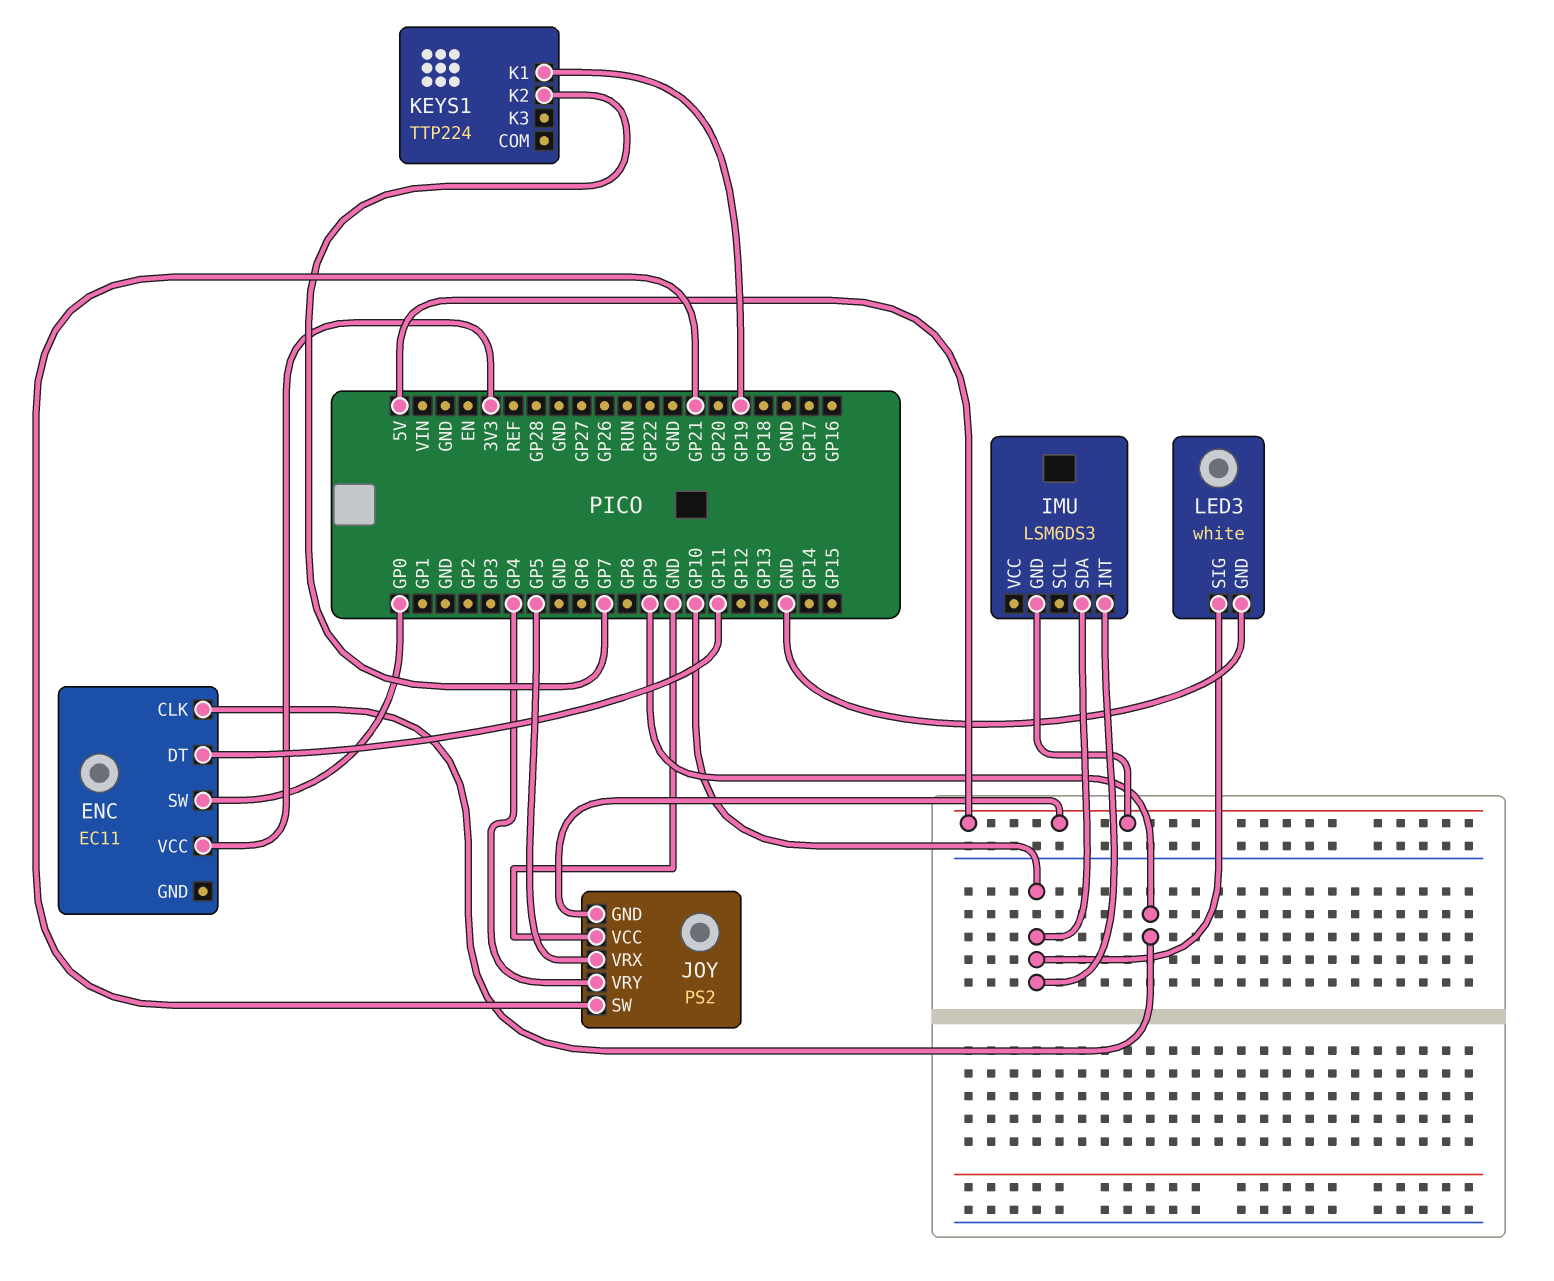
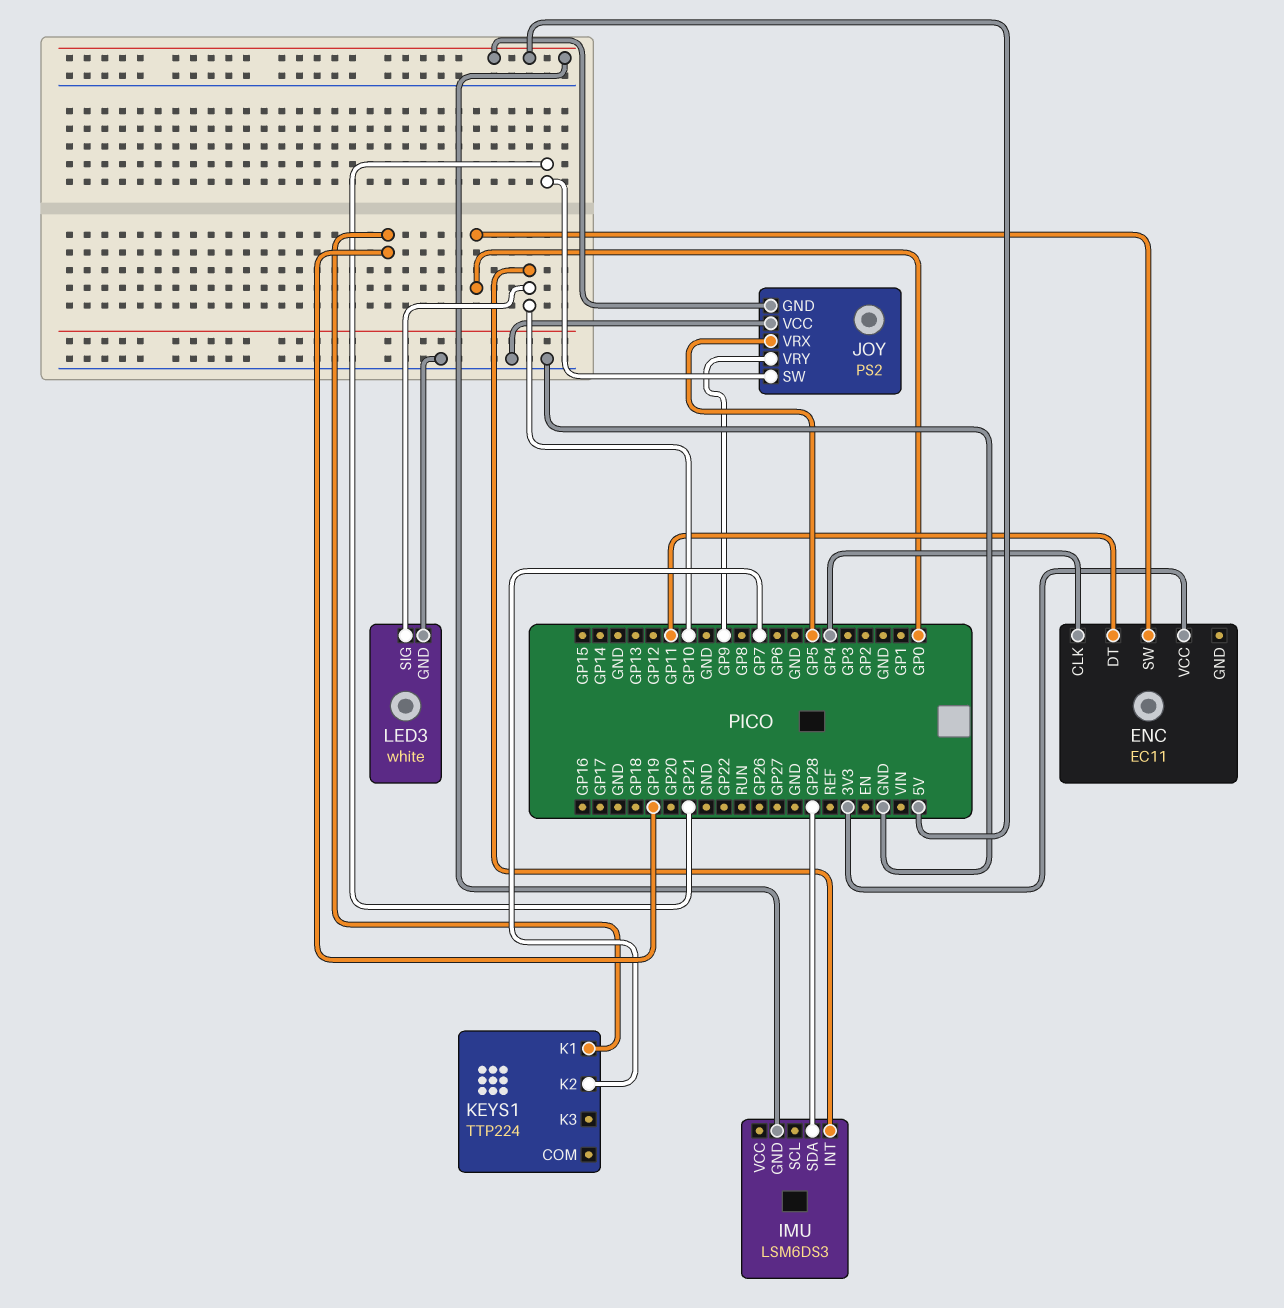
ENC pin CLK: GP9 -> GP4
IMU pin SDA: GP10 -> GP28
JOY pin VRY: GP4 -> GP9

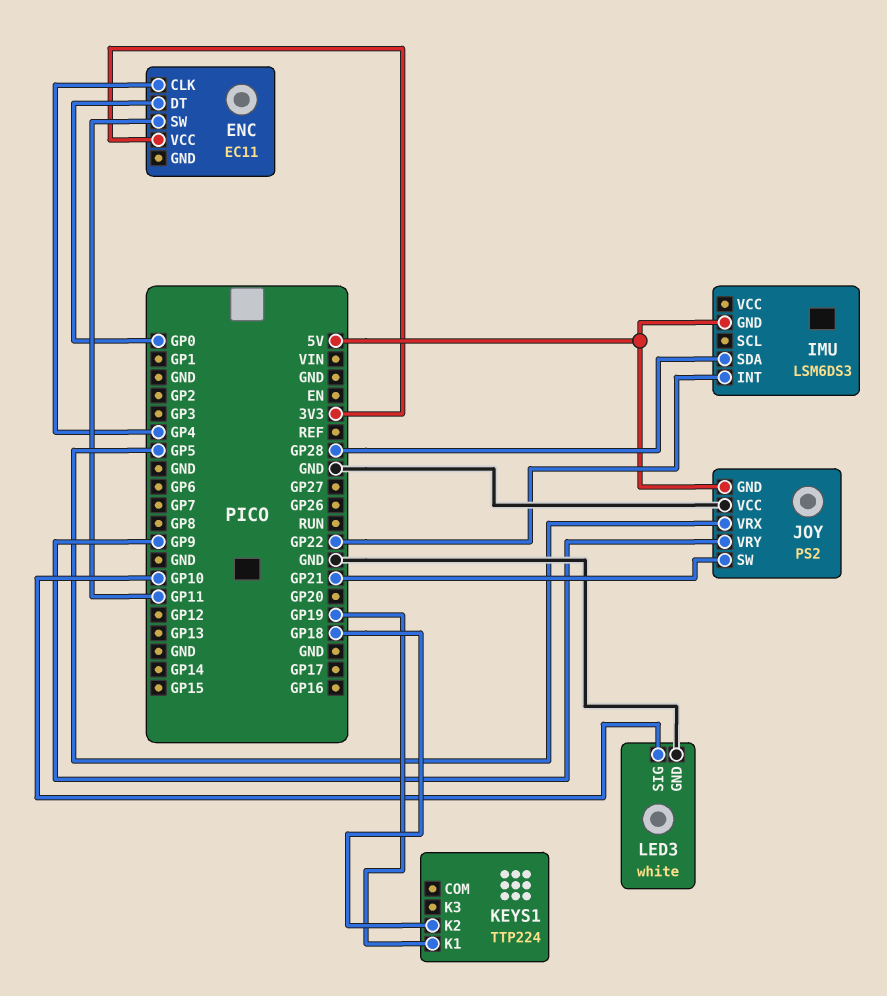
ENC pin DT: GP11 -> GP0
ENC pin SW: GP0 -> GP11
IMU pin INT: GP10 -> GP22
KEYS1 pin K2: GP7 -> GP18

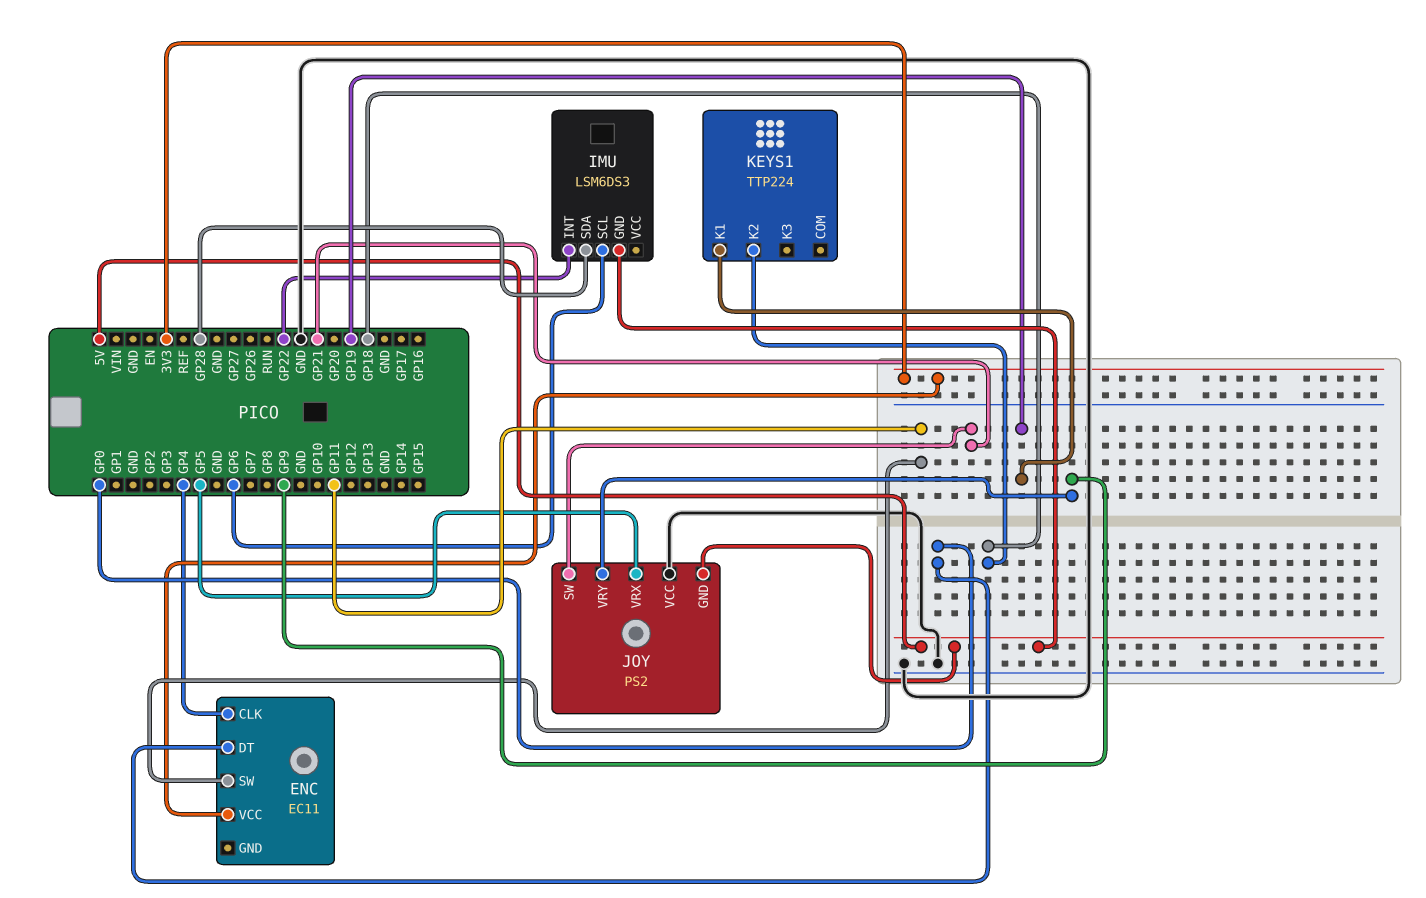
IMU pin SCL: none -> GP6
LED3: white -> none
LED3 pin GND: GND -> none
LED3 pin SIG: GP10 -> none

